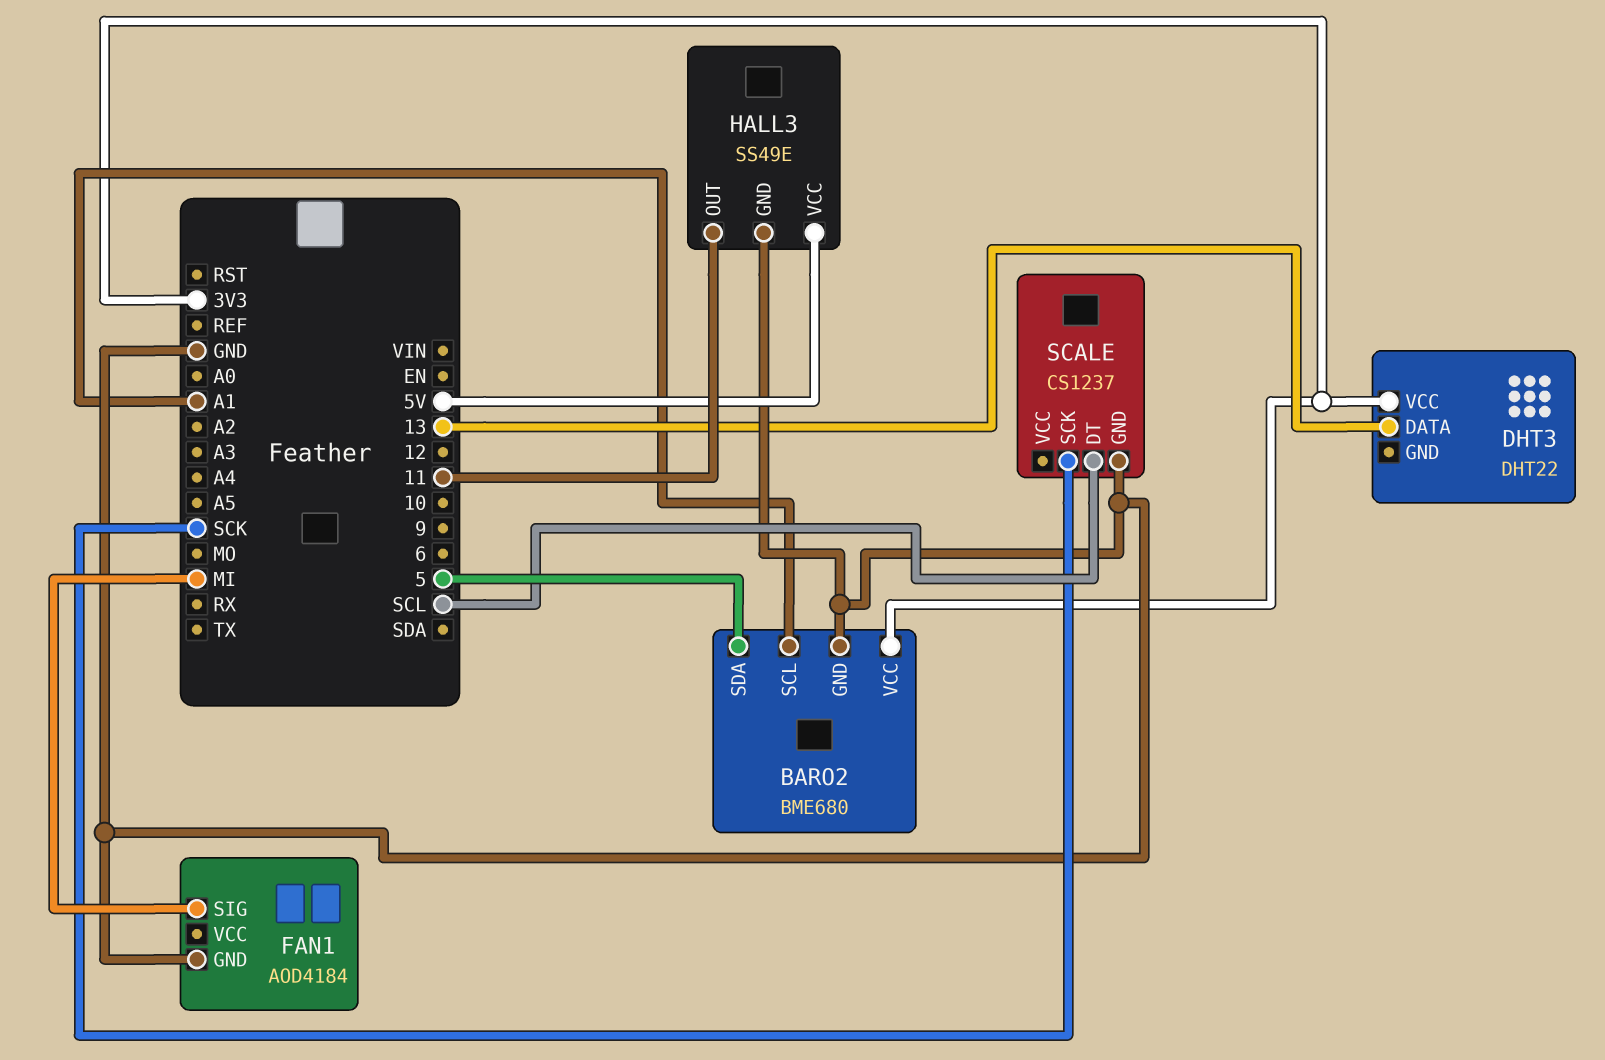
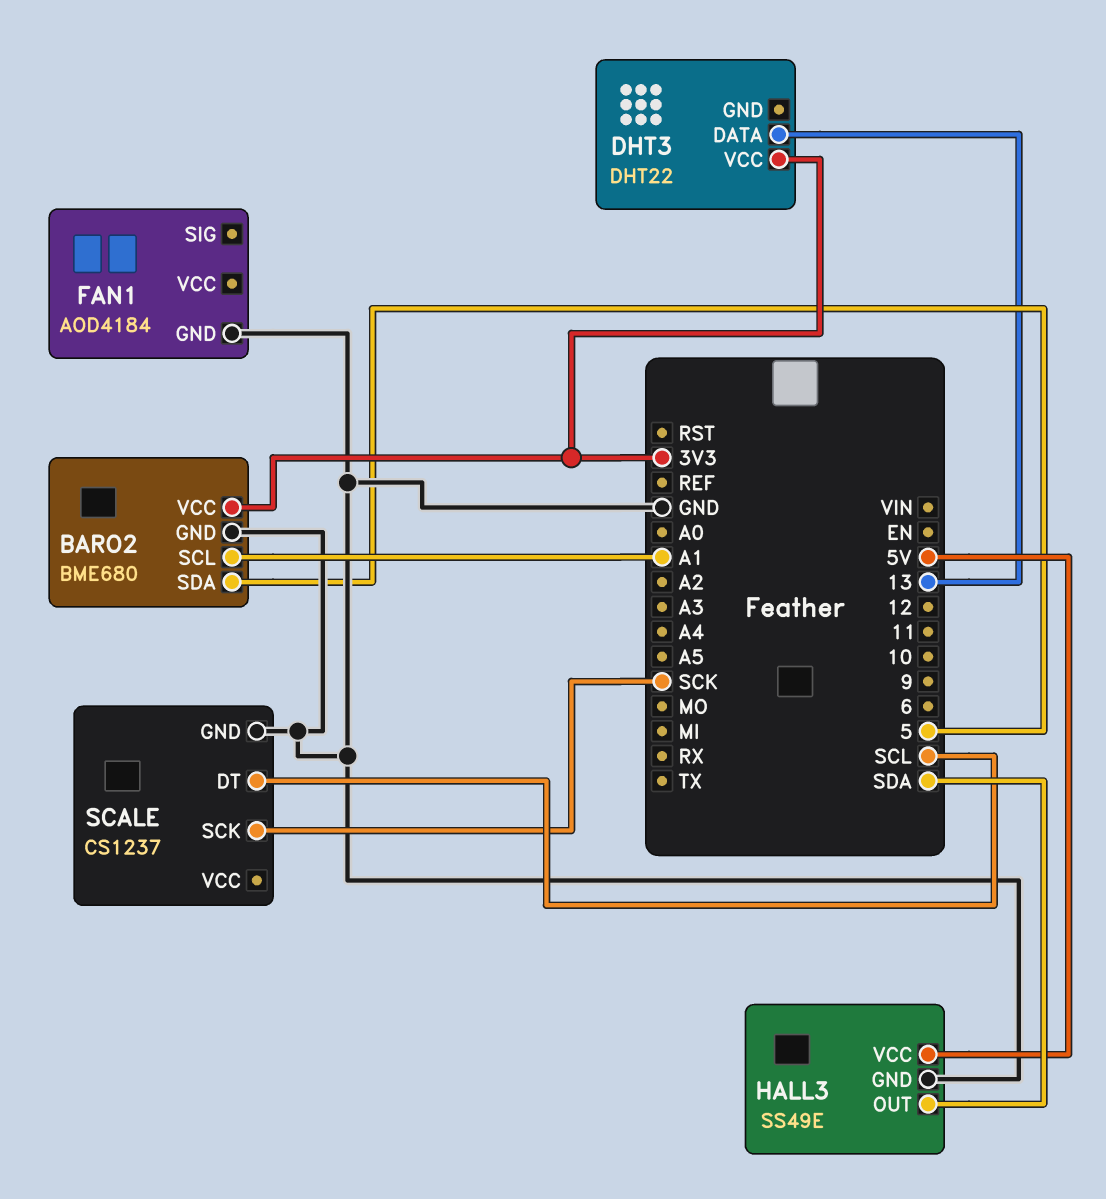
FAN1 pin SIG: MI -> none
HALL3 pin OUT: 11 -> SDA

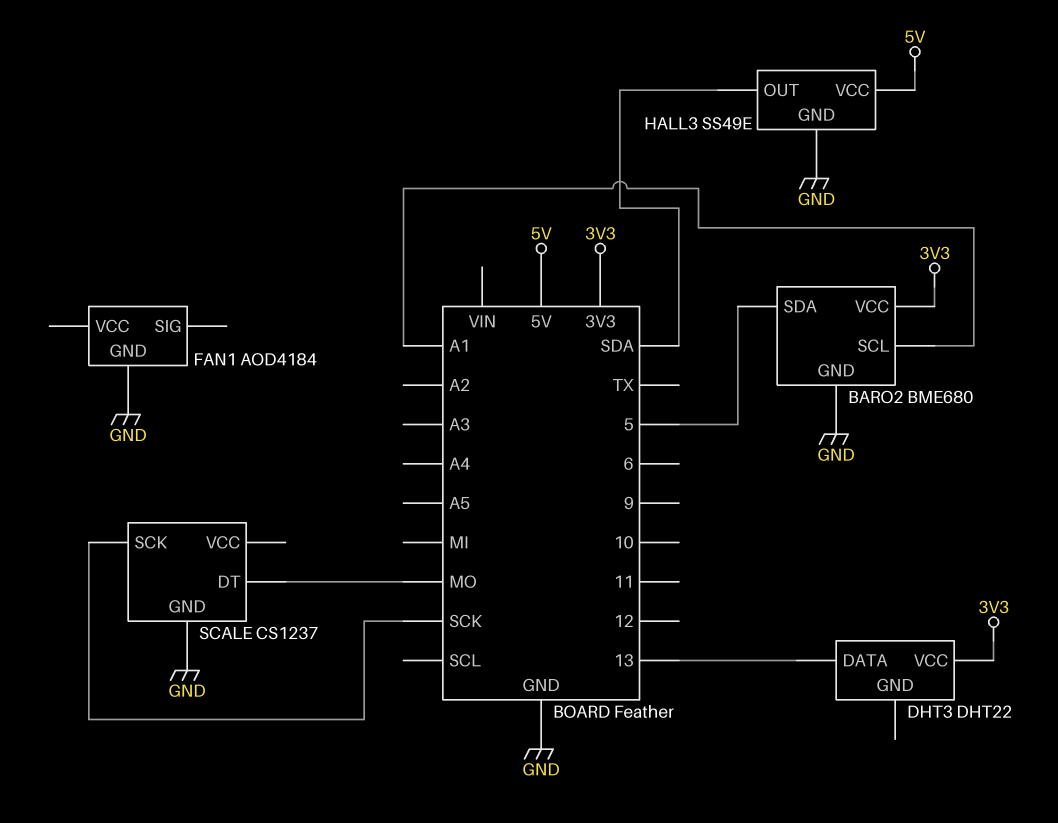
SCALE pin DT: SCL -> MO

